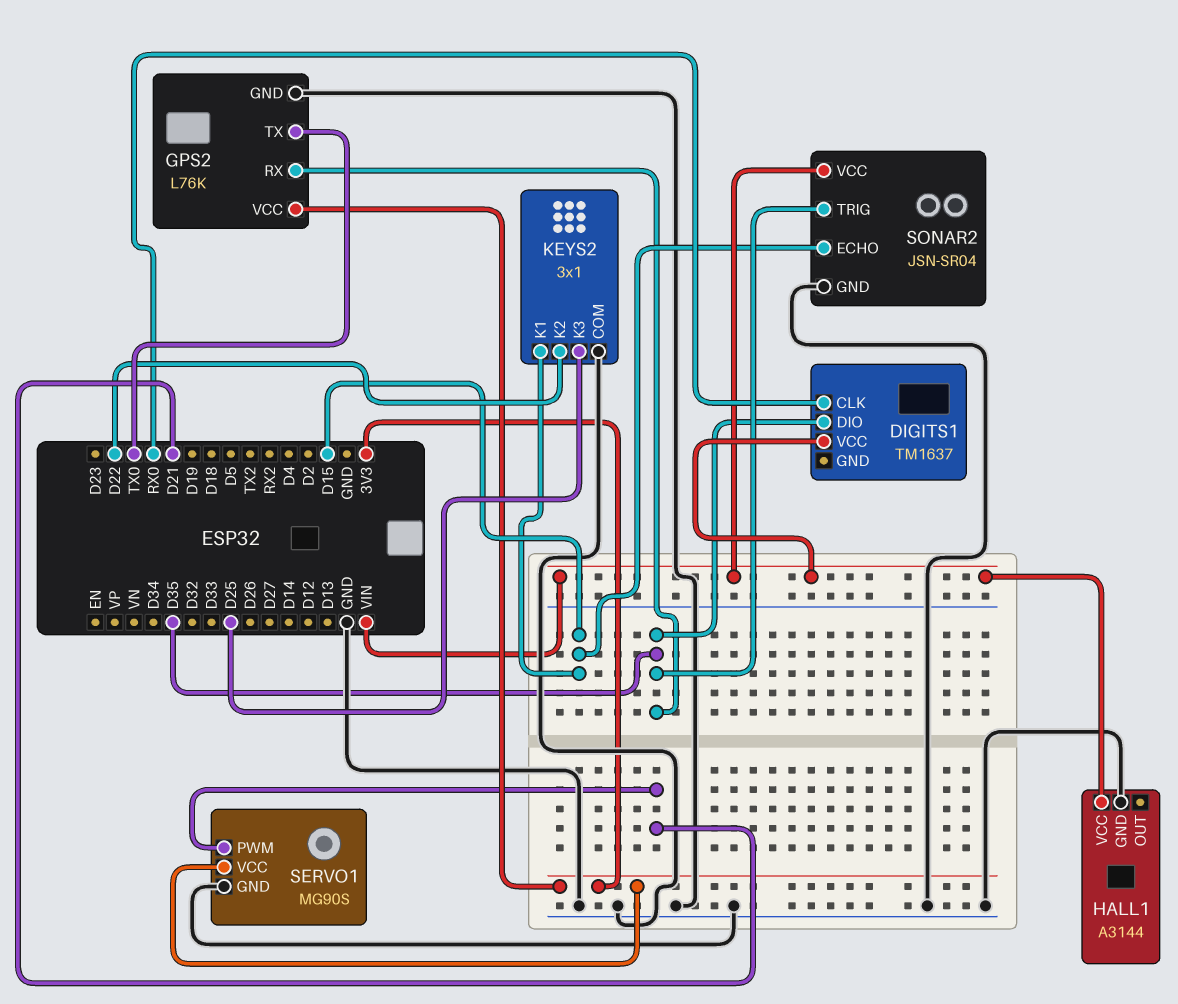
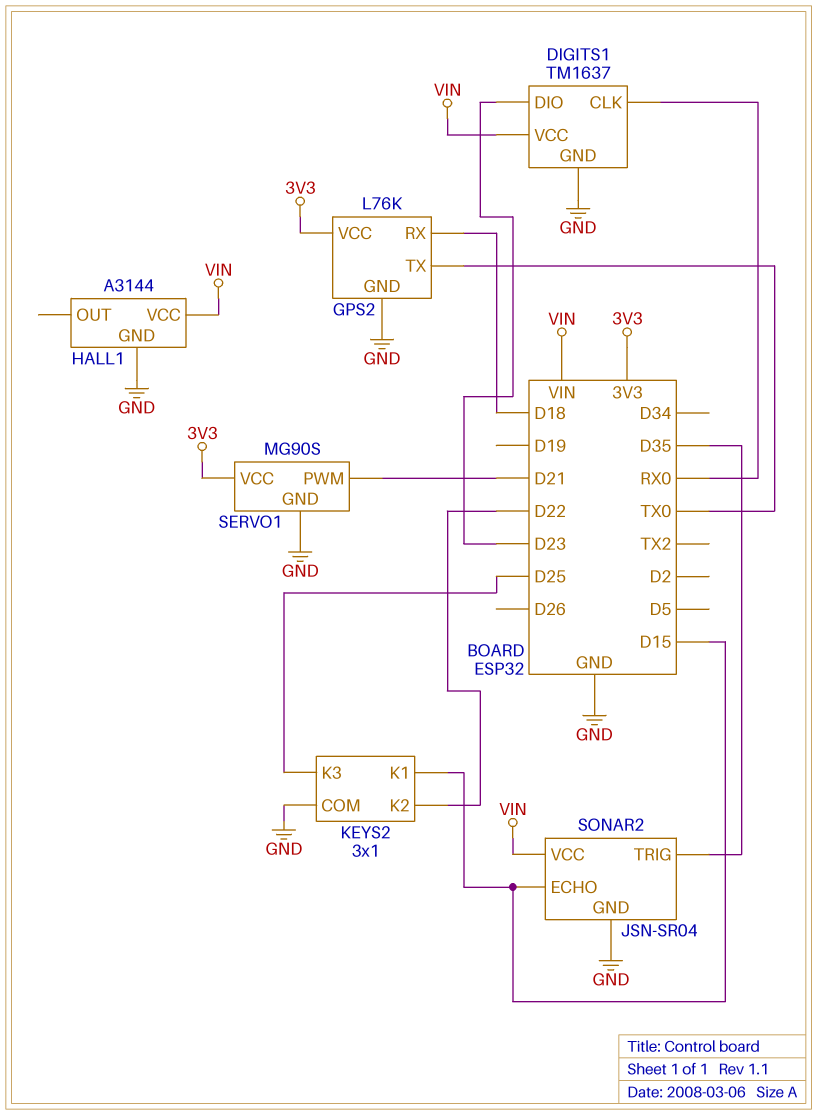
DIGITS1 pin DIO: D35 -> D23
DIGITS1 pin GND: none -> GND
GPS2 pin RX: D35 -> D18

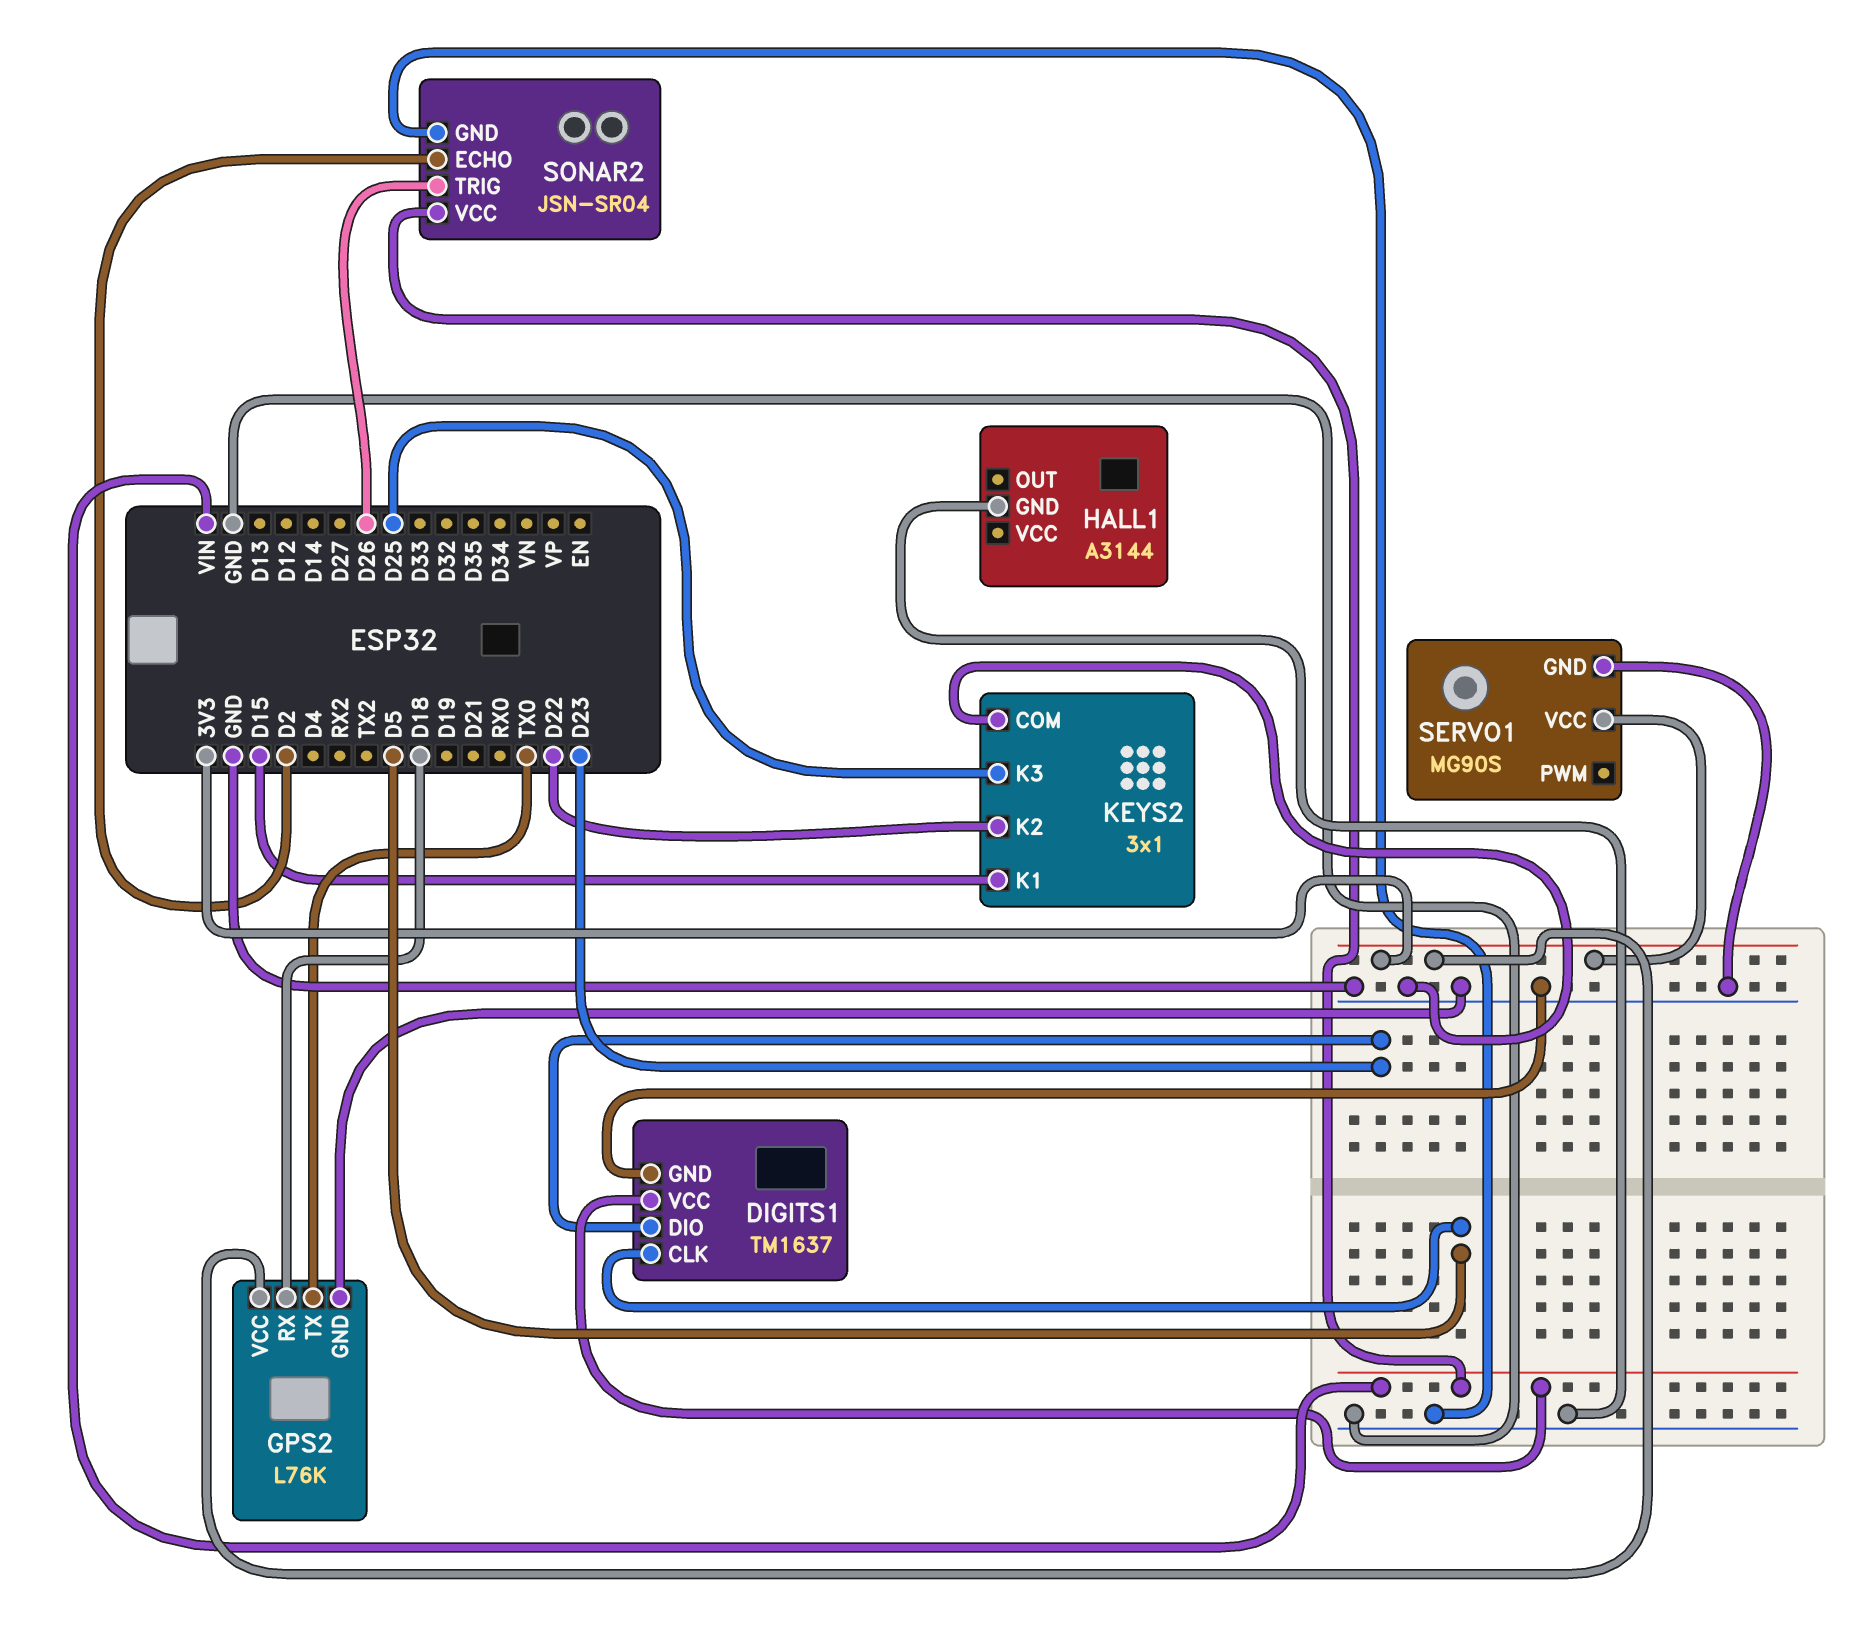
DIGITS1 pin CLK: RX0 -> D5
HALL1 pin VCC: VIN -> none
SERVO1 pin PWM: D21 -> none
SONAR2 pin ECHO: D15 -> D2
SONAR2 pin TRIG: D35 -> D26

